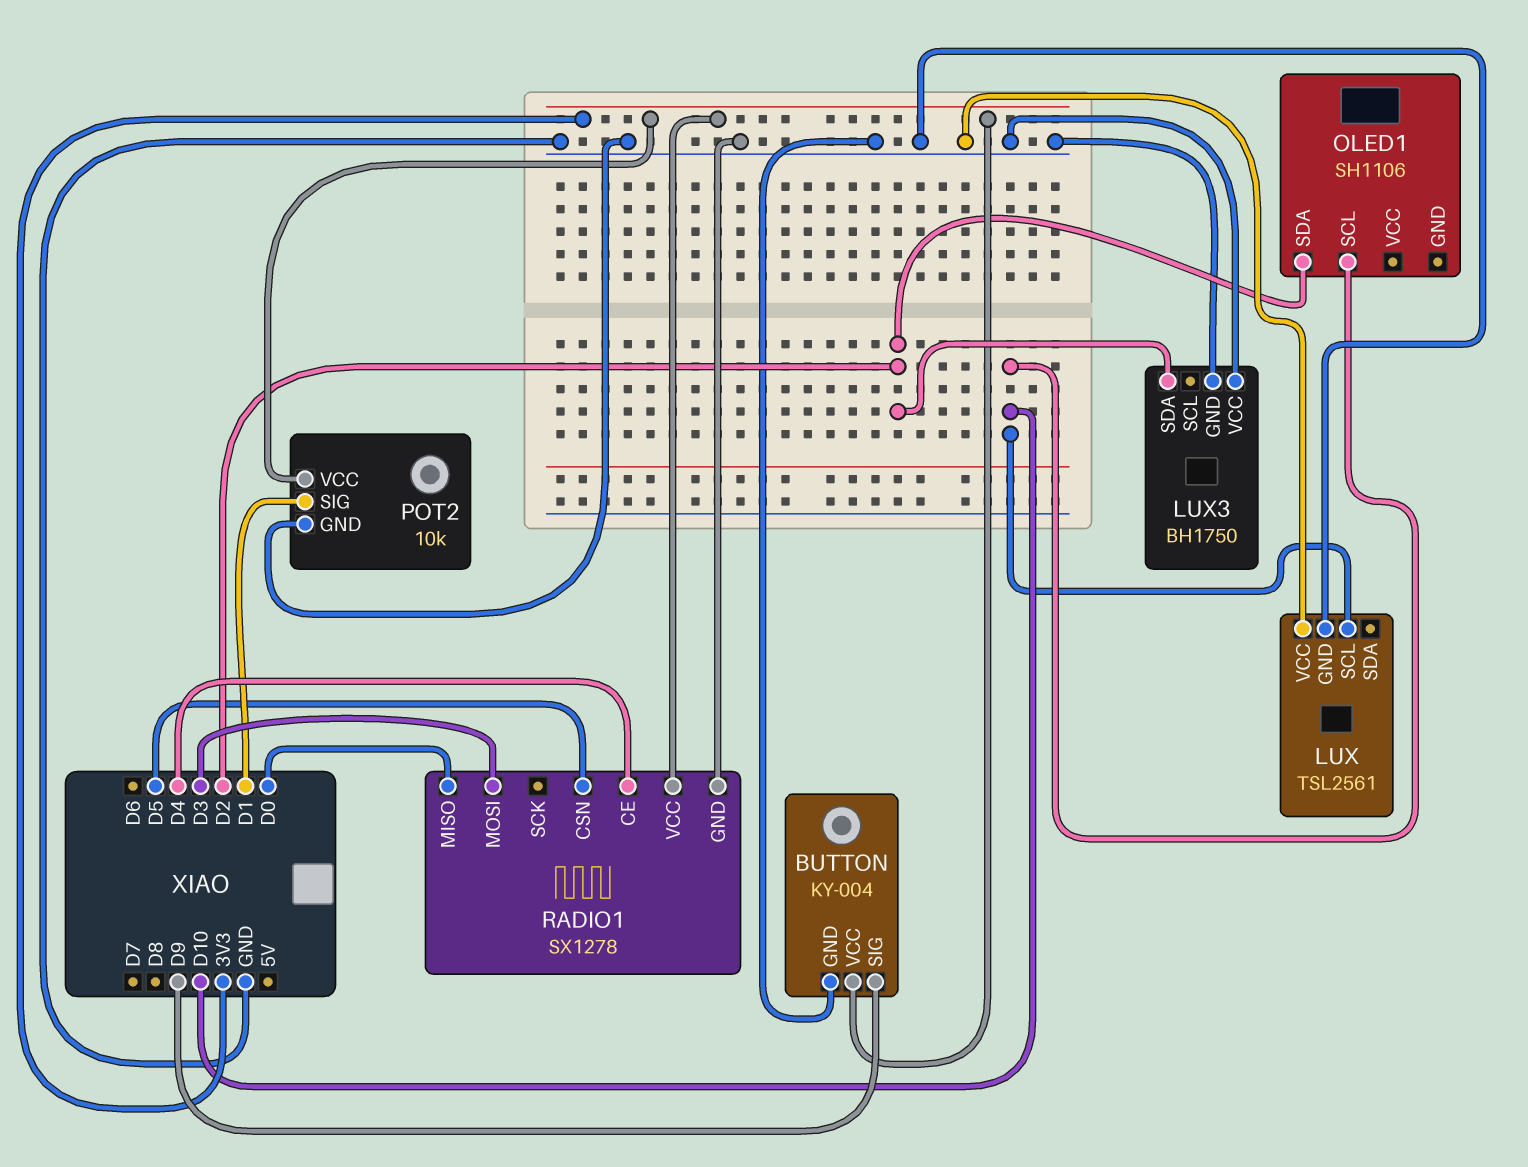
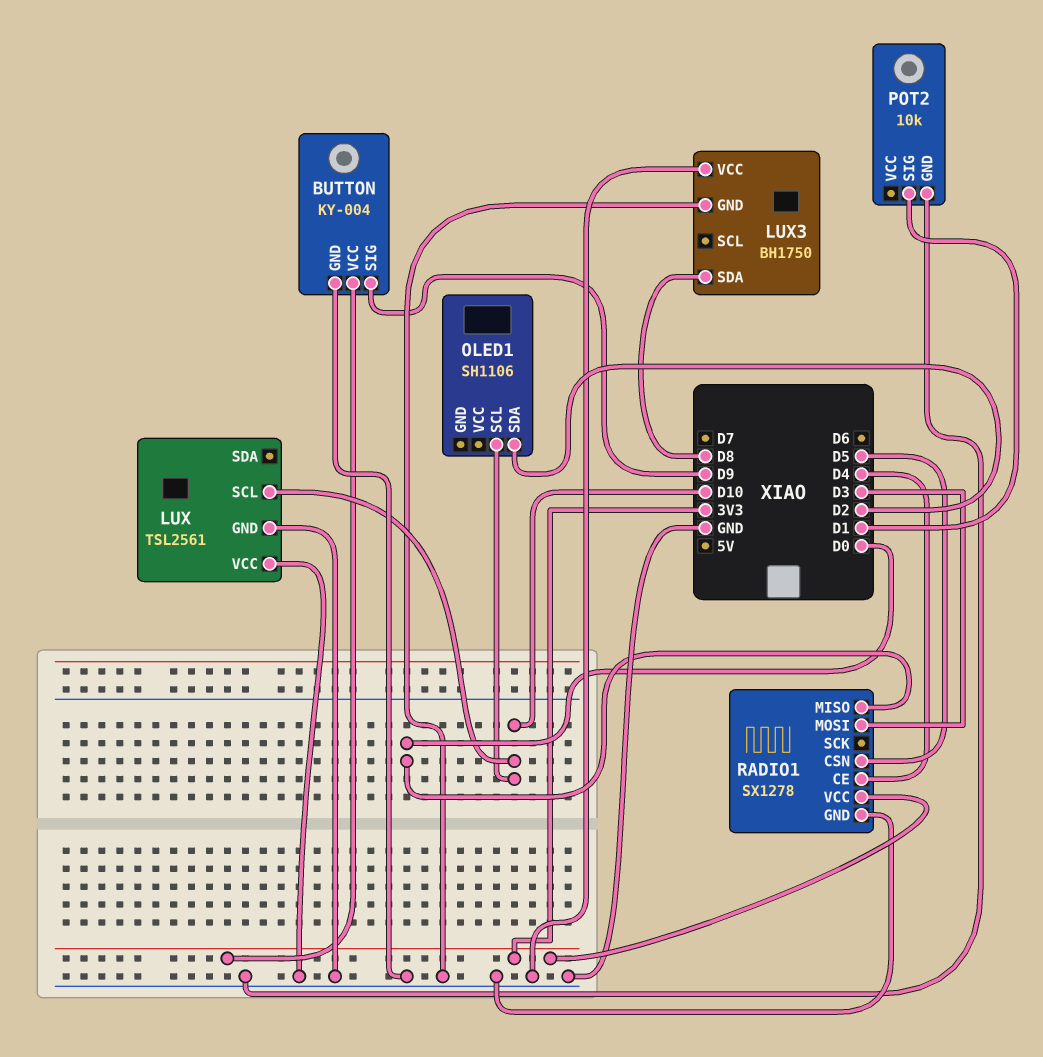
LUX3 pin SDA: D2 -> D8
POT2 pin VCC: 3V3 -> none

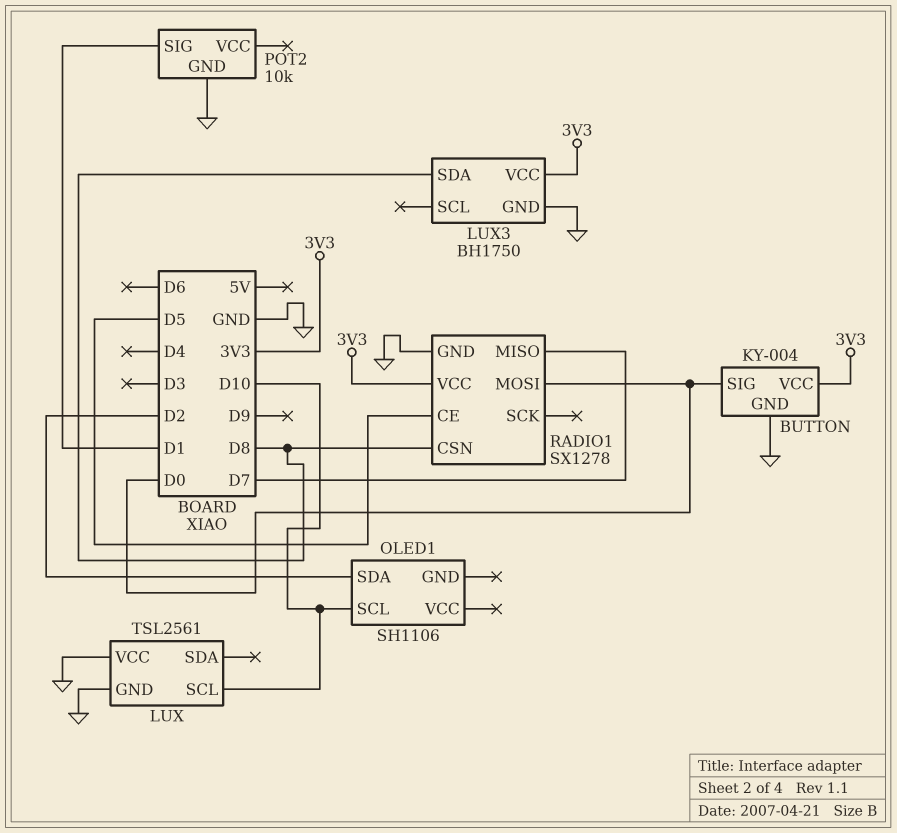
BUTTON pin SIG: D9 -> D0
LUX3 pin VCC: GND -> 3V3
RADIO1 pin CE: D4 -> D5
RADIO1 pin CSN: D5 -> D8
RADIO1 pin MISO: D0 -> D7
RADIO1 pin MOSI: D3 -> D0

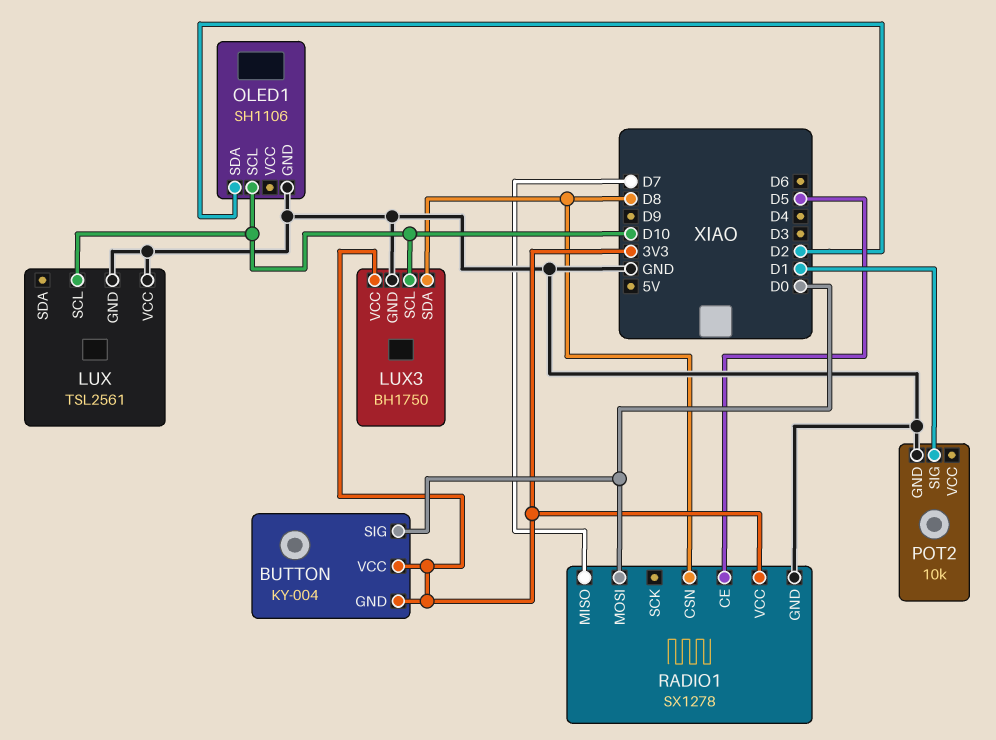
BUTTON pin GND: GND -> 3V3
LUX3 pin SCL: none -> D10
OLED1 pin GND: none -> GND

